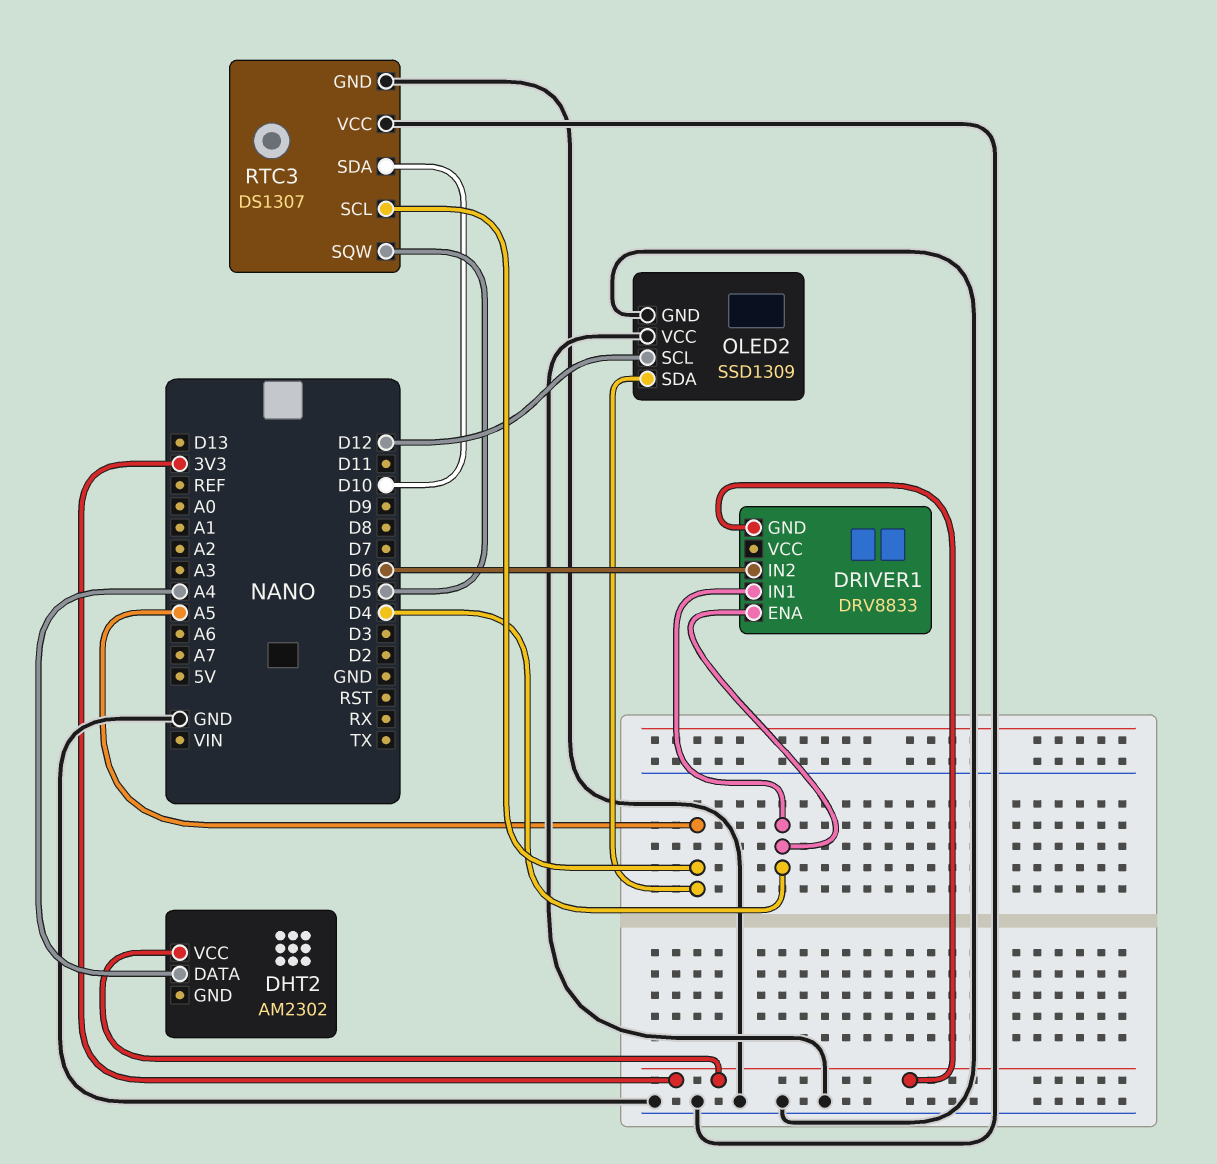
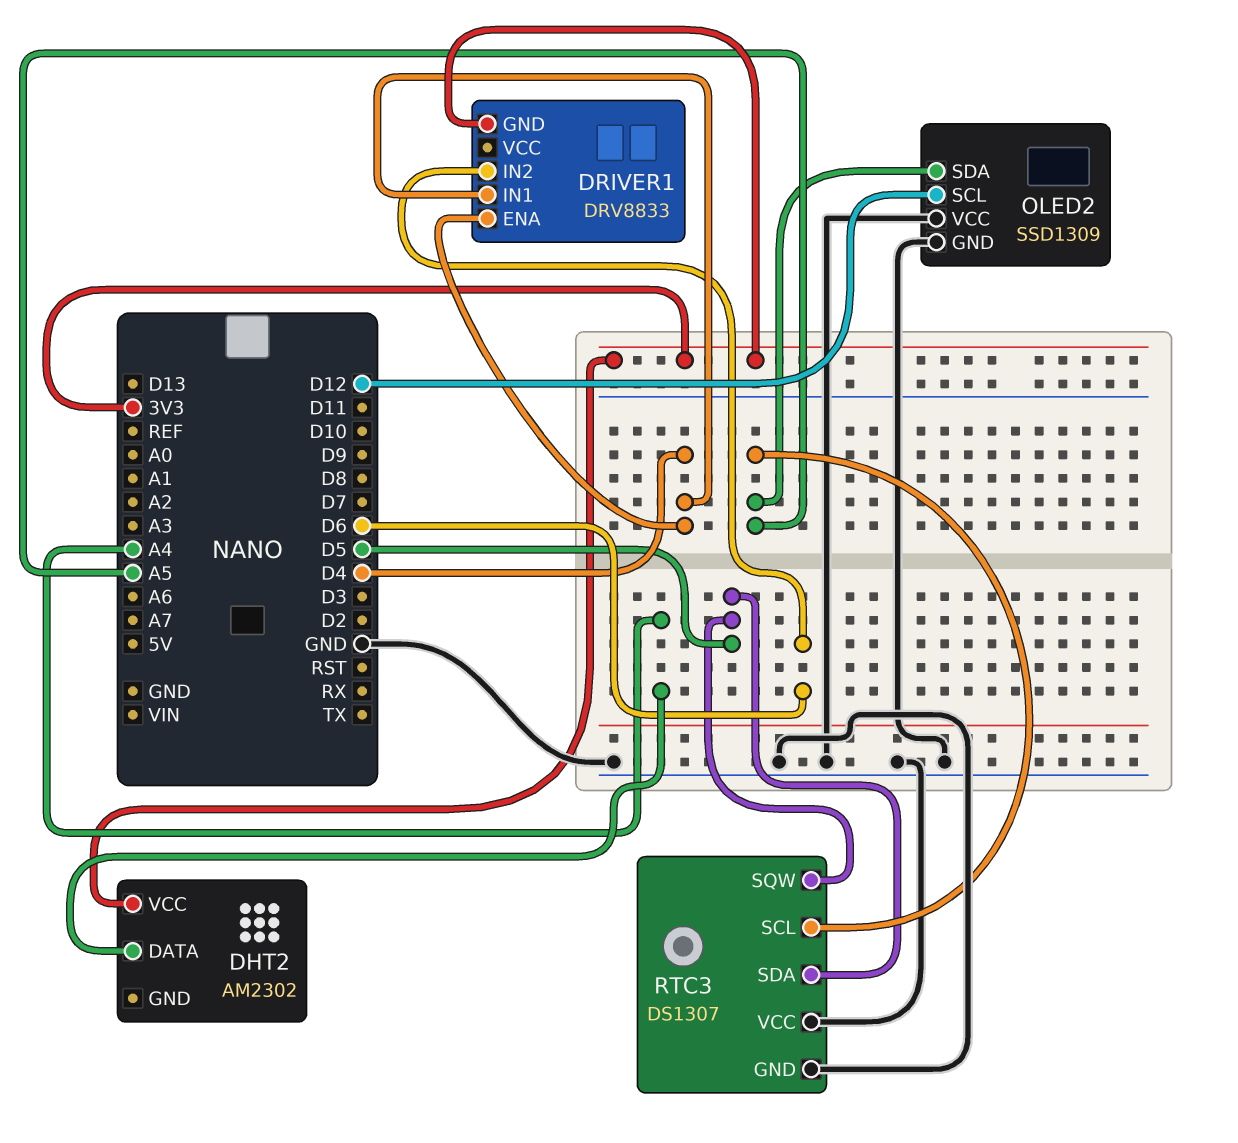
RTC3 pin SDA: D10 -> D5

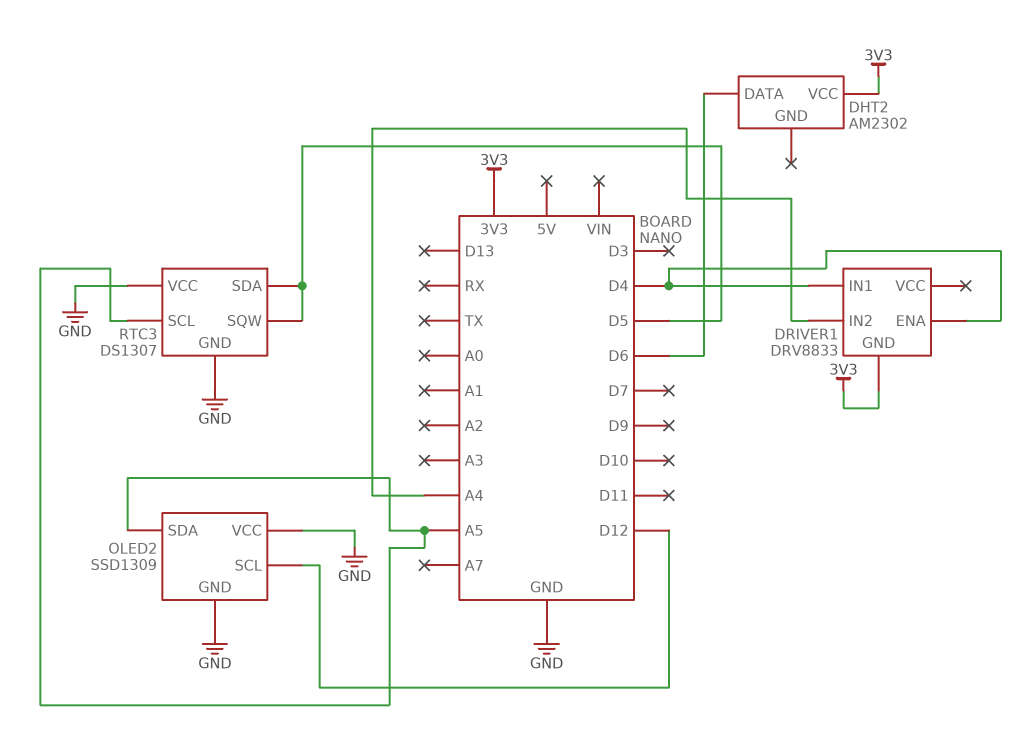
DHT2 pin DATA: A4 -> D6
DRIVER1 pin IN2: D6 -> A4

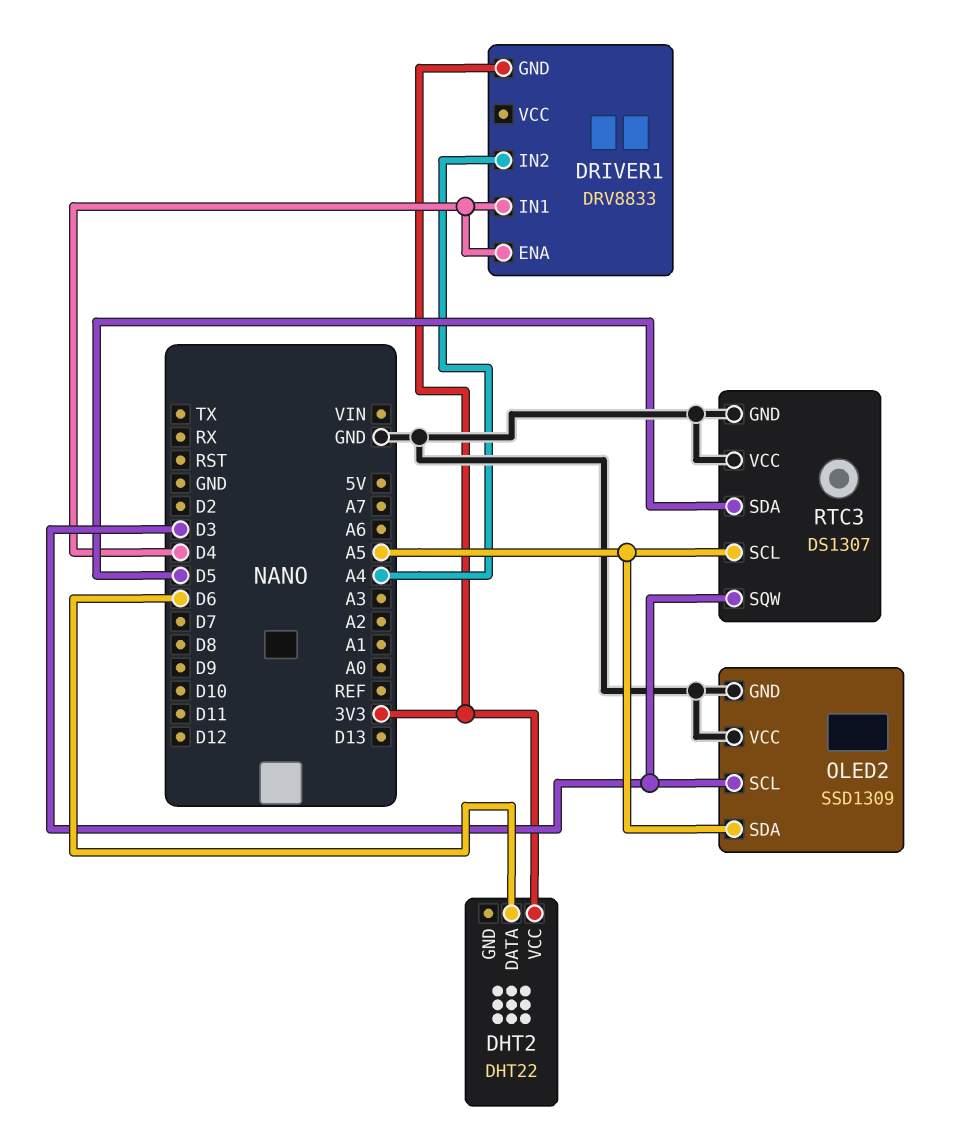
DHT2: AM2302 -> DHT22
OLED2 pin SCL: D12 -> D3
RTC3 pin SQW: D5 -> D3

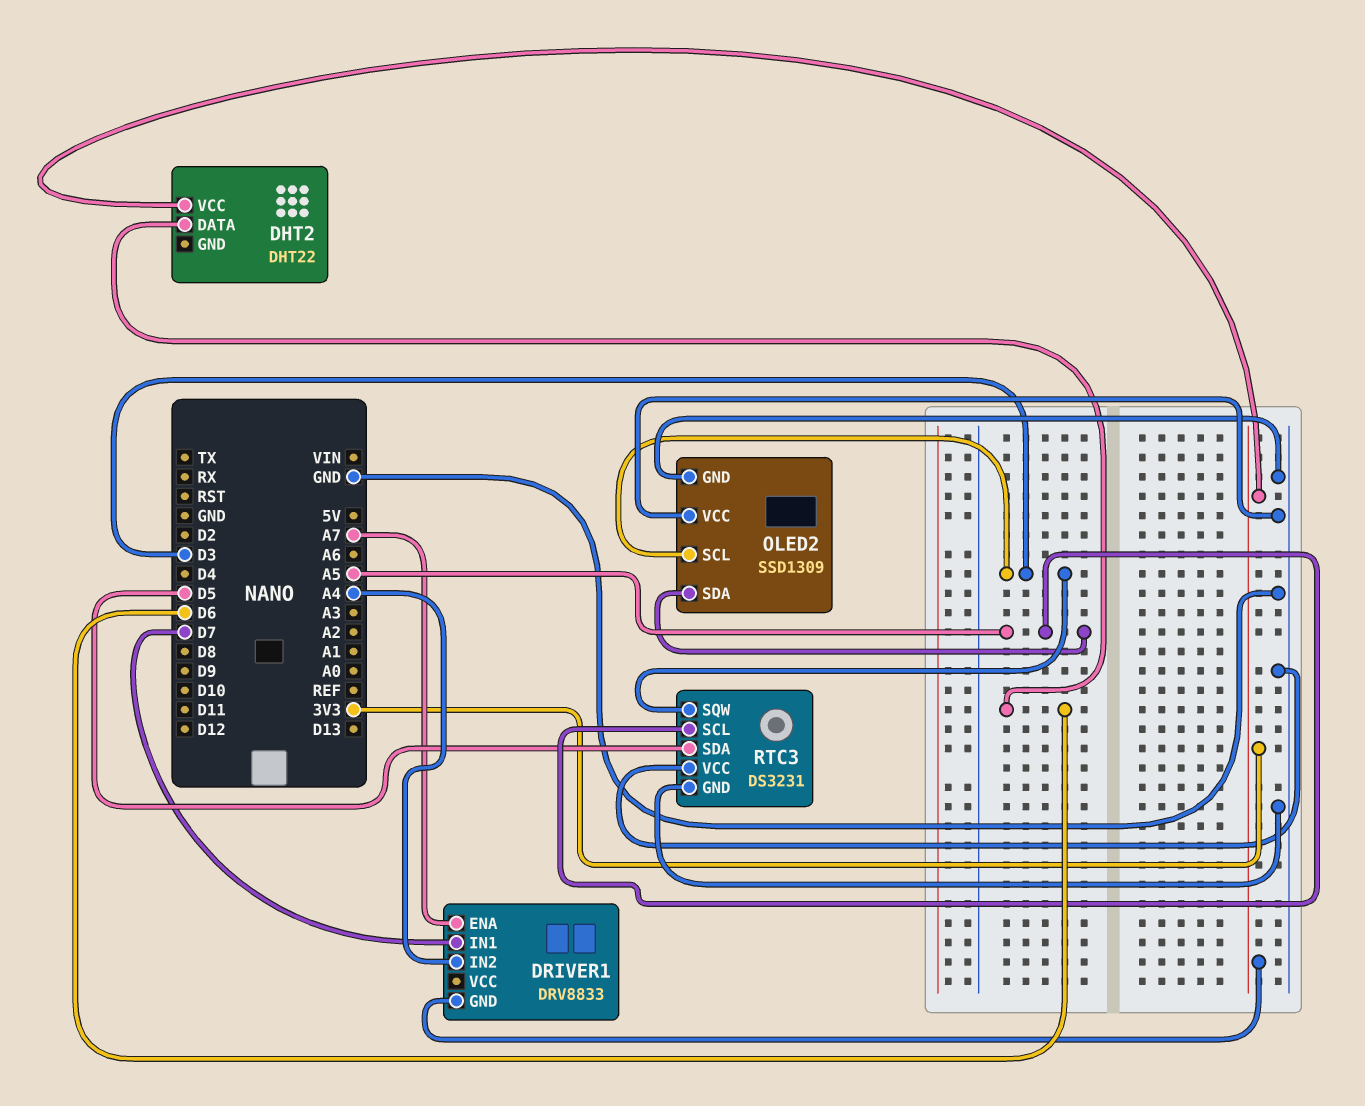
DRIVER1 pin ENA: D4 -> A7
DRIVER1 pin IN1: D4 -> D7
RTC3: DS1307 -> DS3231

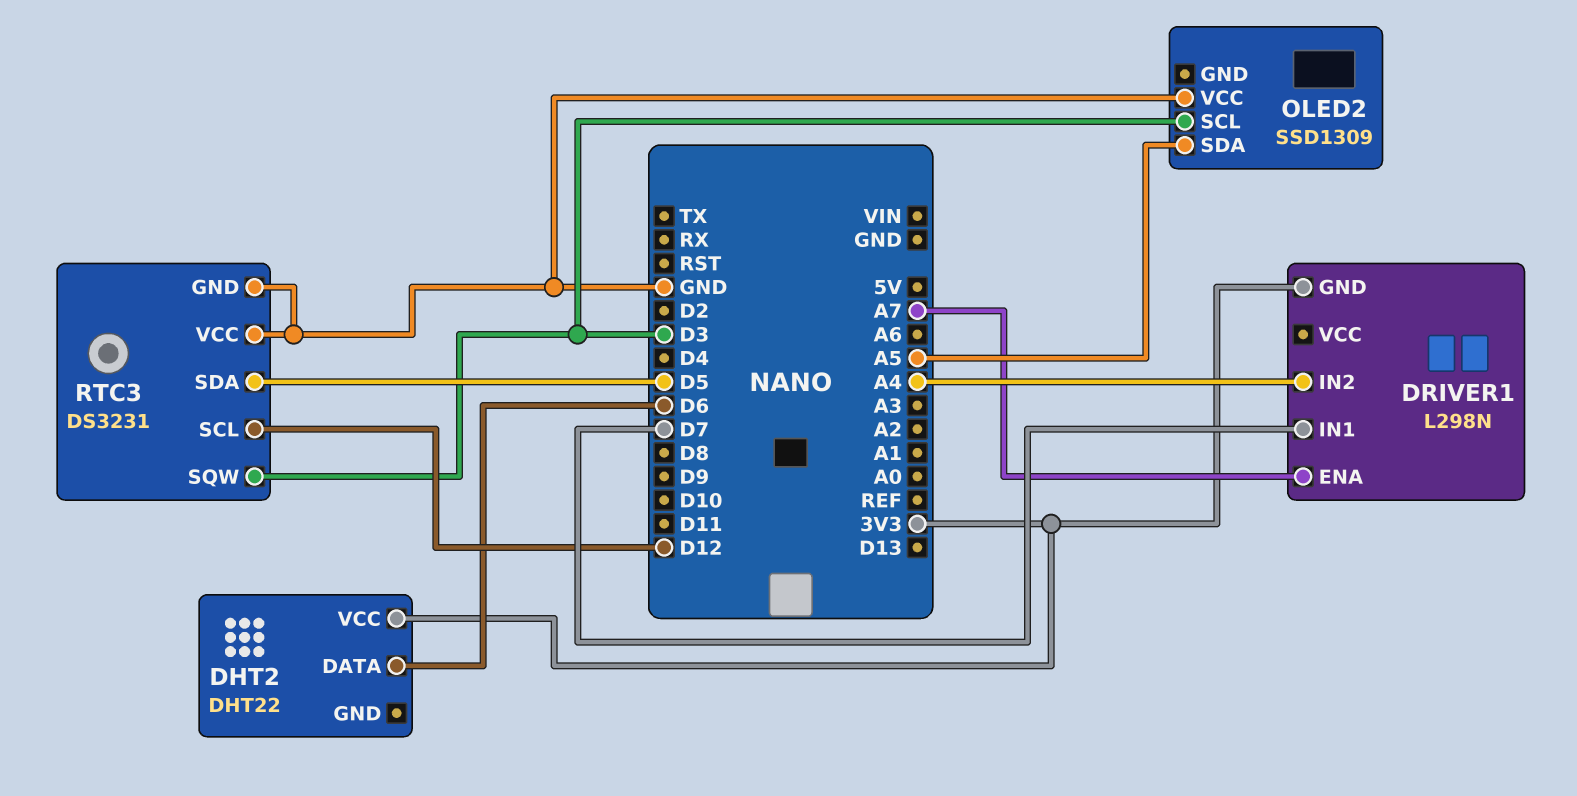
DRIVER1: DRV8833 -> L298N
OLED2 pin GND: GND -> none
RTC3 pin SCL: A5 -> D12

